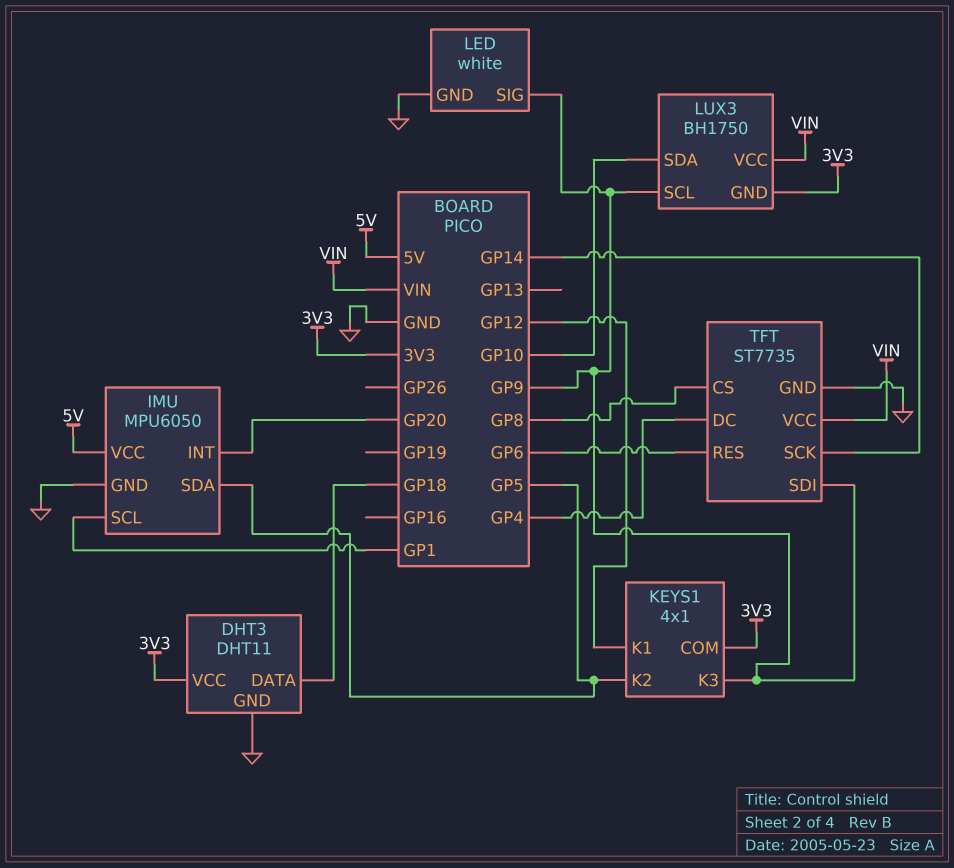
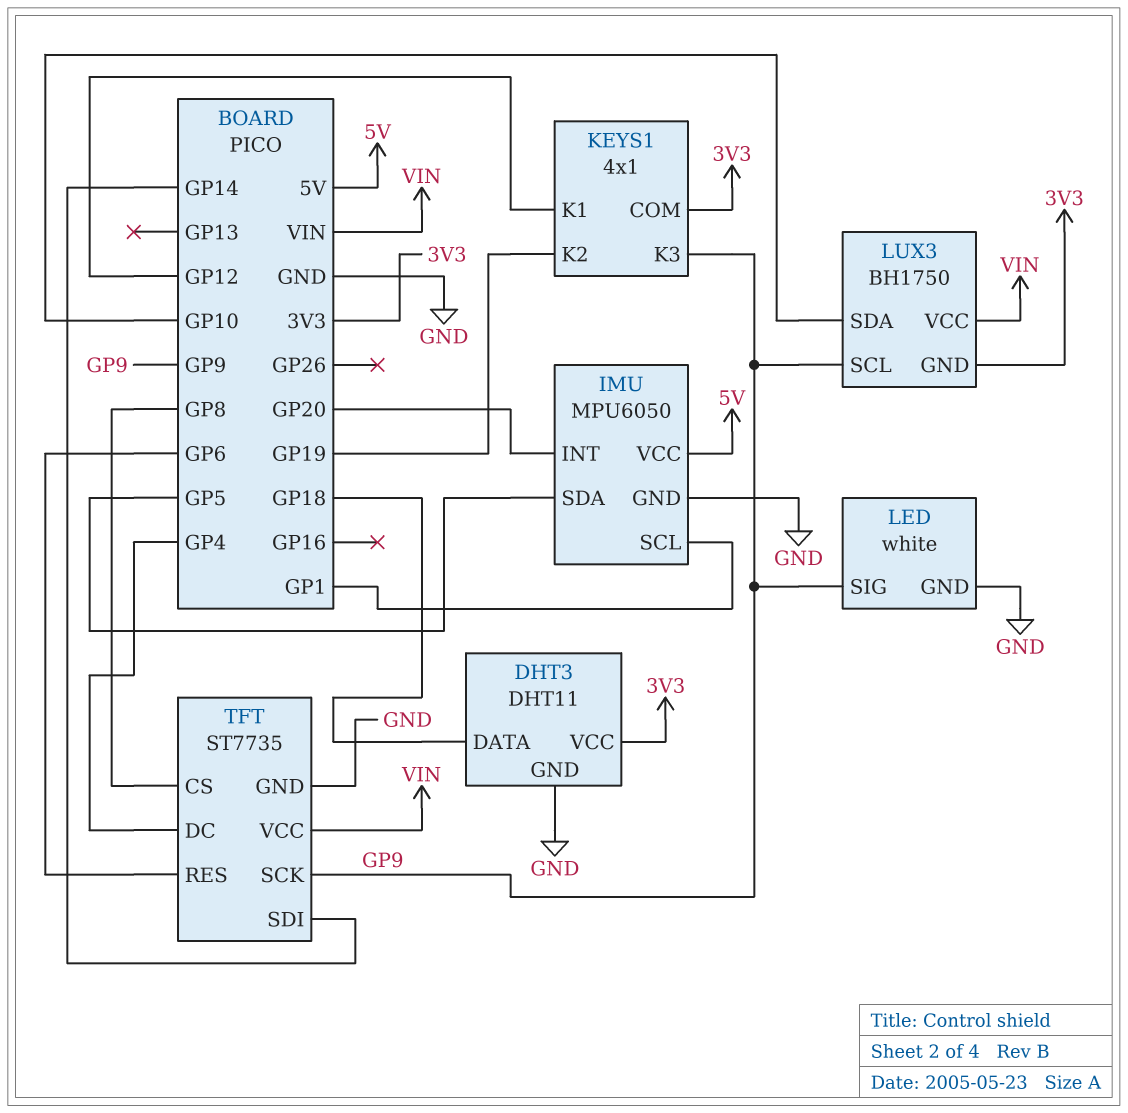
KEYS1 pin K2: GP5 -> GP19
TFT pin SCK: GP14 -> GP9
TFT pin SDI: GP9 -> GP14

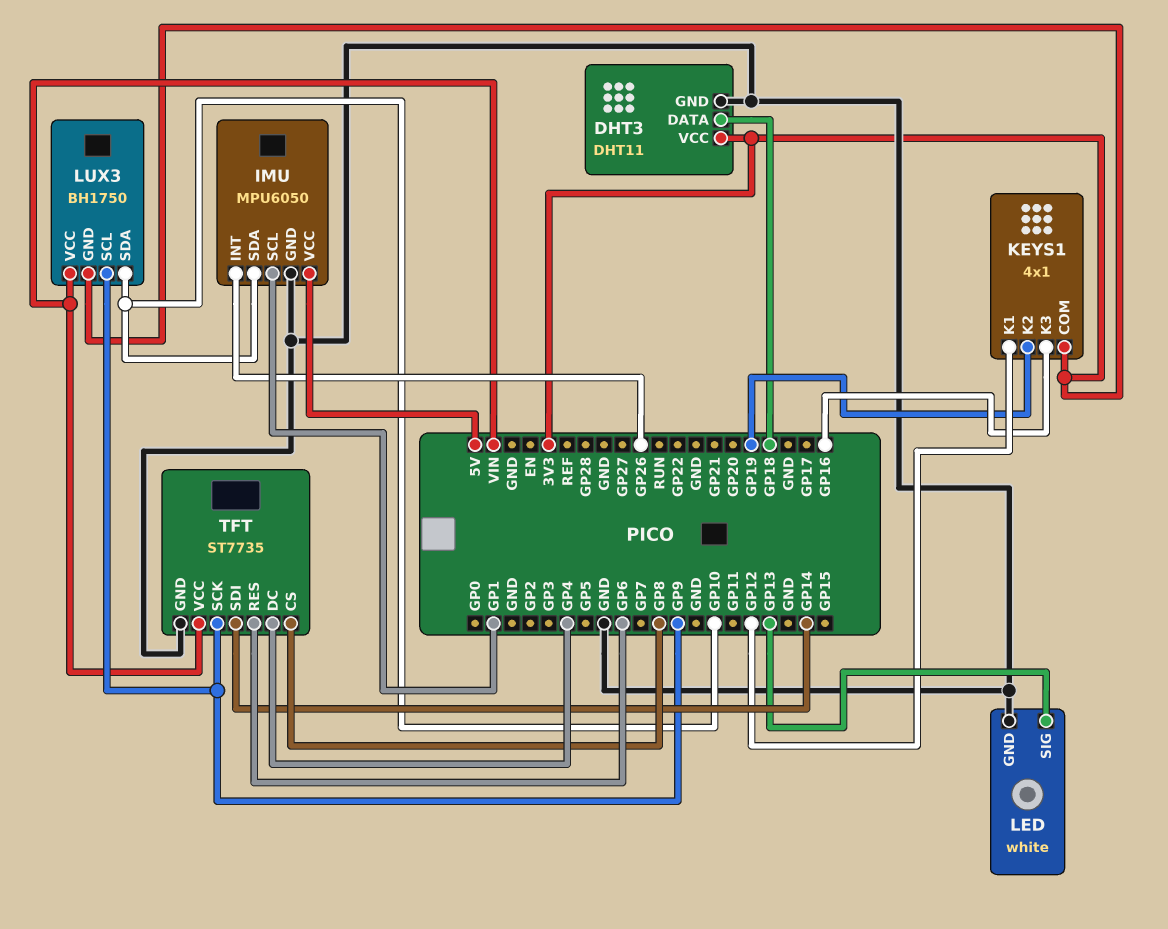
IMU pin INT: GP20 -> GP26
IMU pin SDA: GP5 -> GP10
KEYS1 pin K3: GP9 -> GP16
LED pin SIG: GP9 -> GP13

